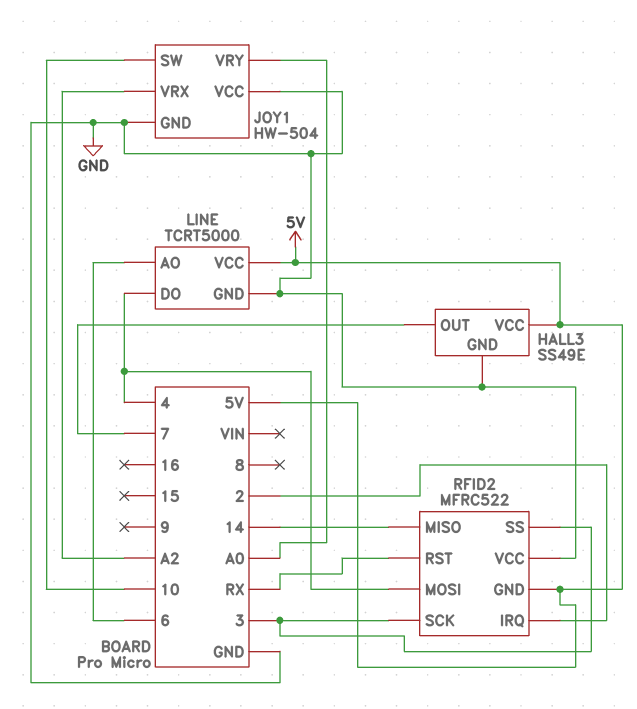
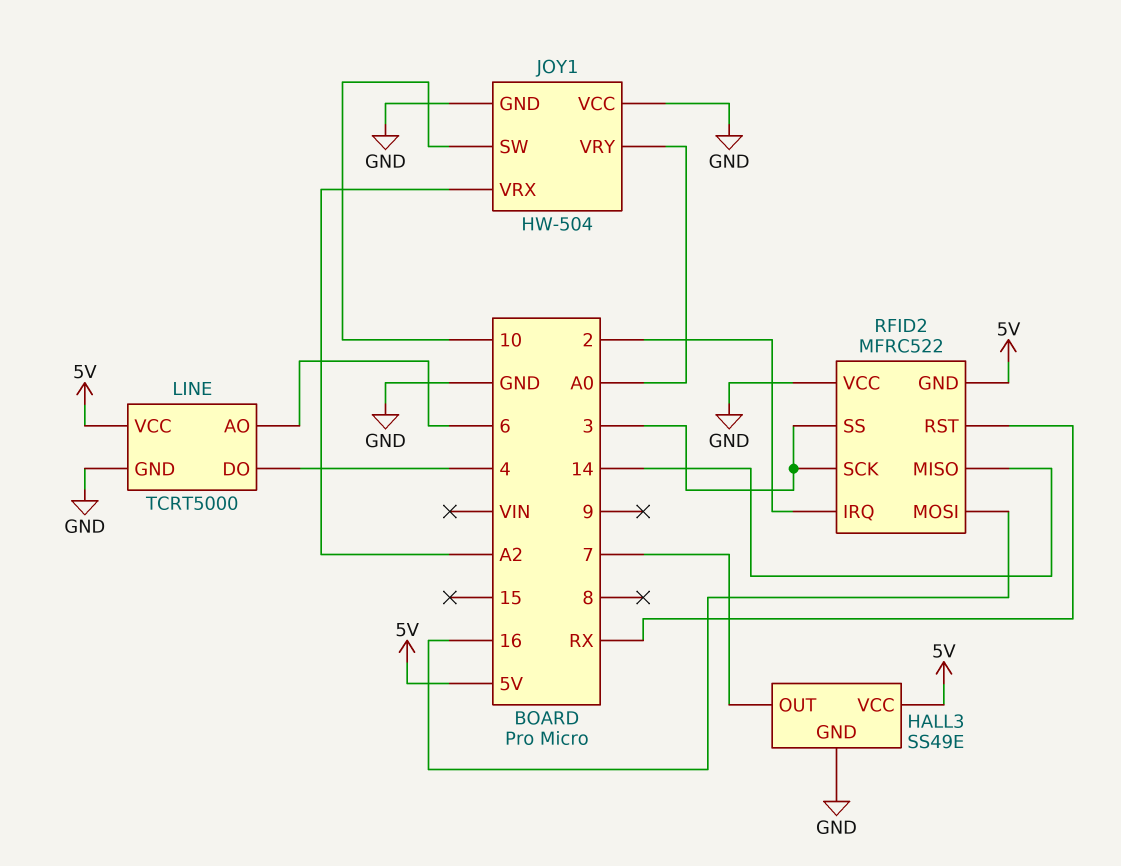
RFID2 pin MOSI: 4 -> 16

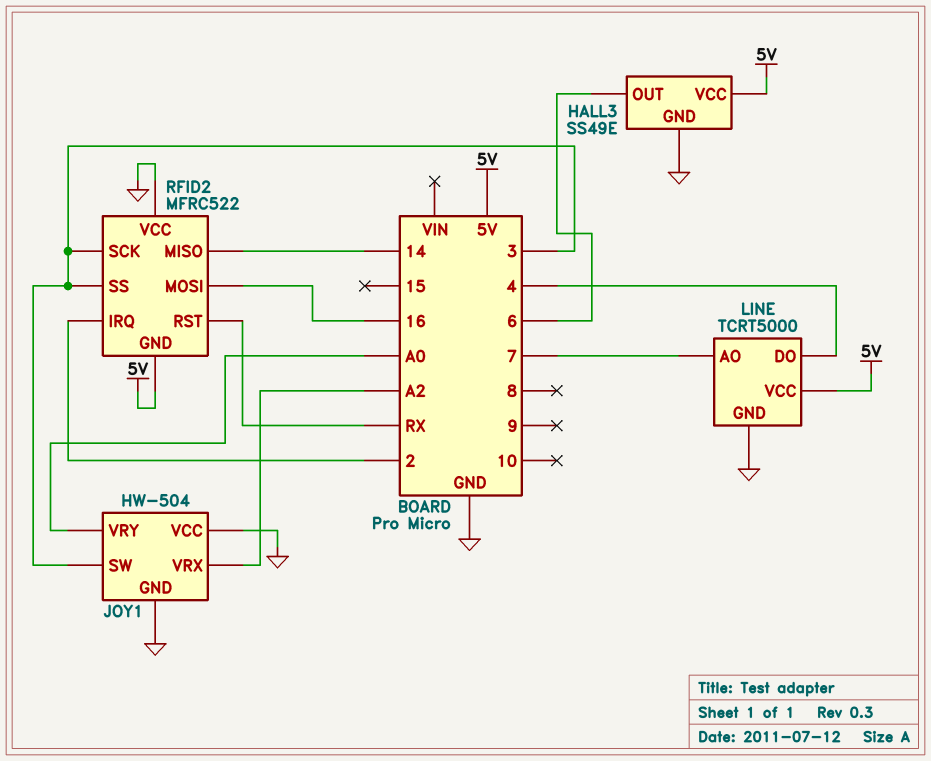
HALL3 pin OUT: 7 -> 6
JOY1 pin SW: 10 -> 3
LINE pin AO: 6 -> 7

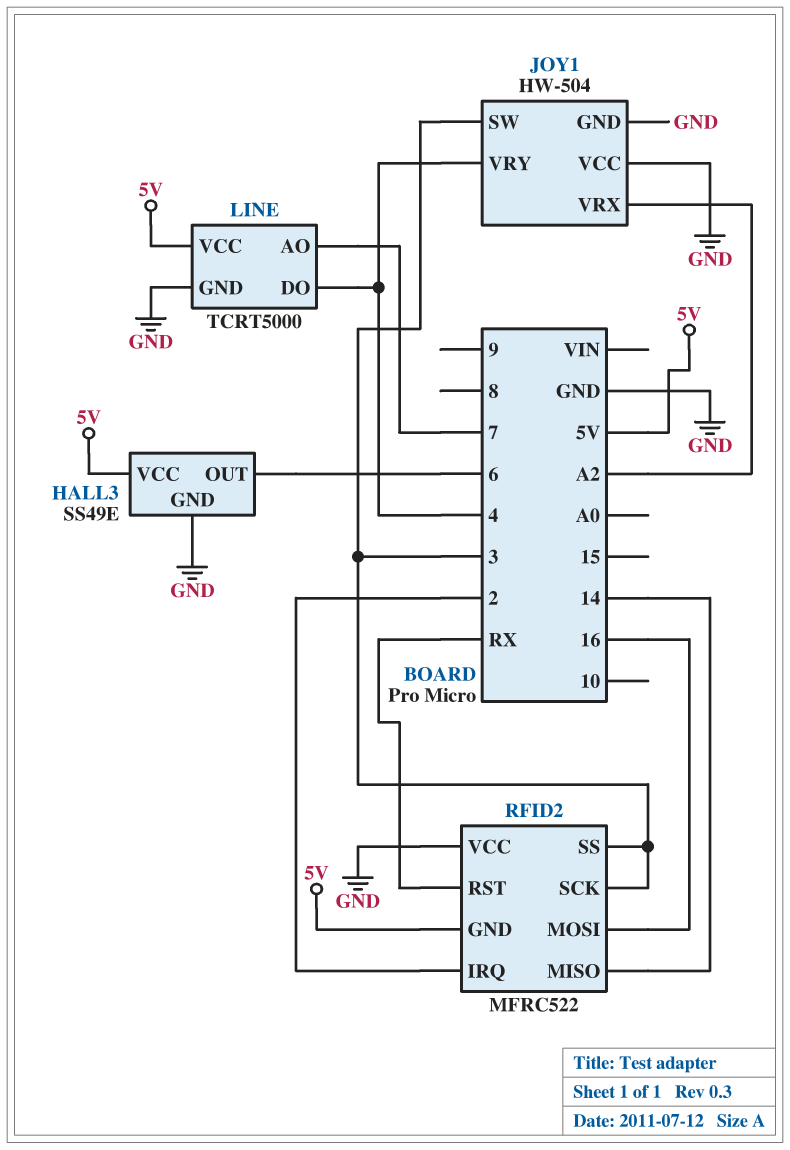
JOY1 pin VRY: A0 -> 4

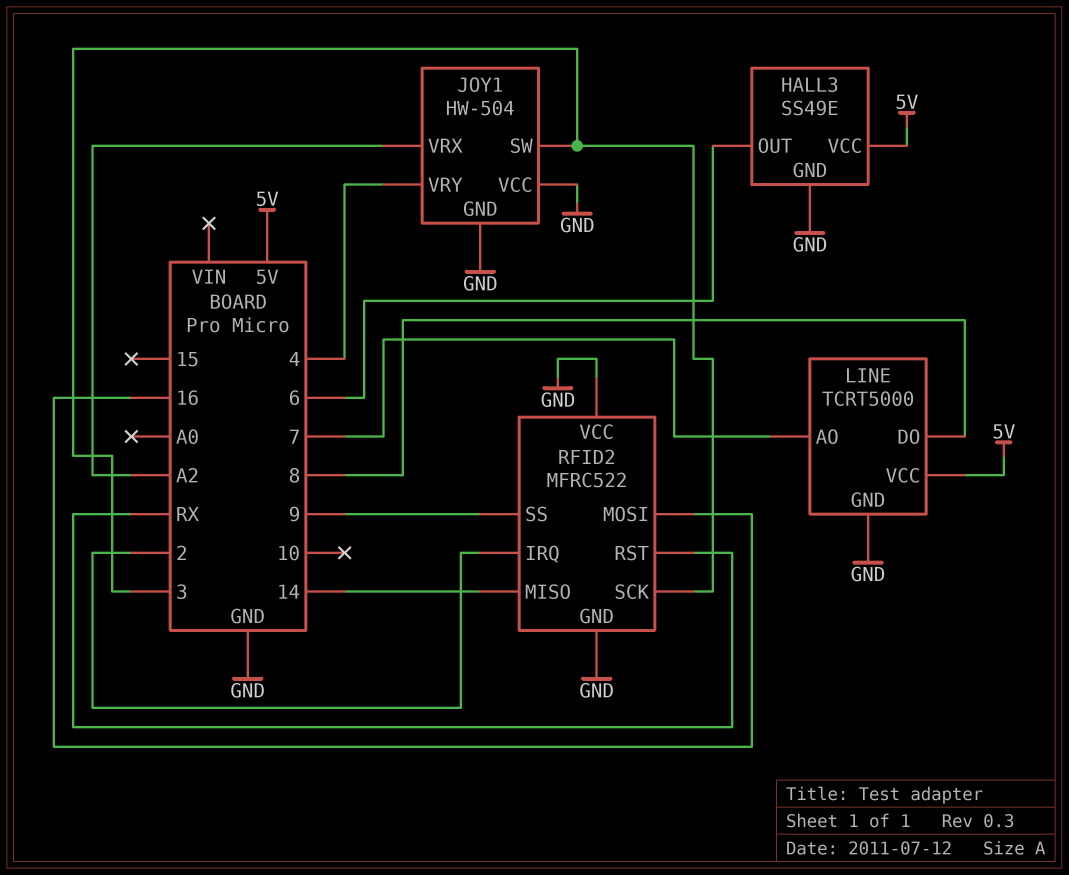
LINE pin DO: 4 -> 8
RFID2 pin GND: 5V -> GND
RFID2 pin SS: 3 -> 9

